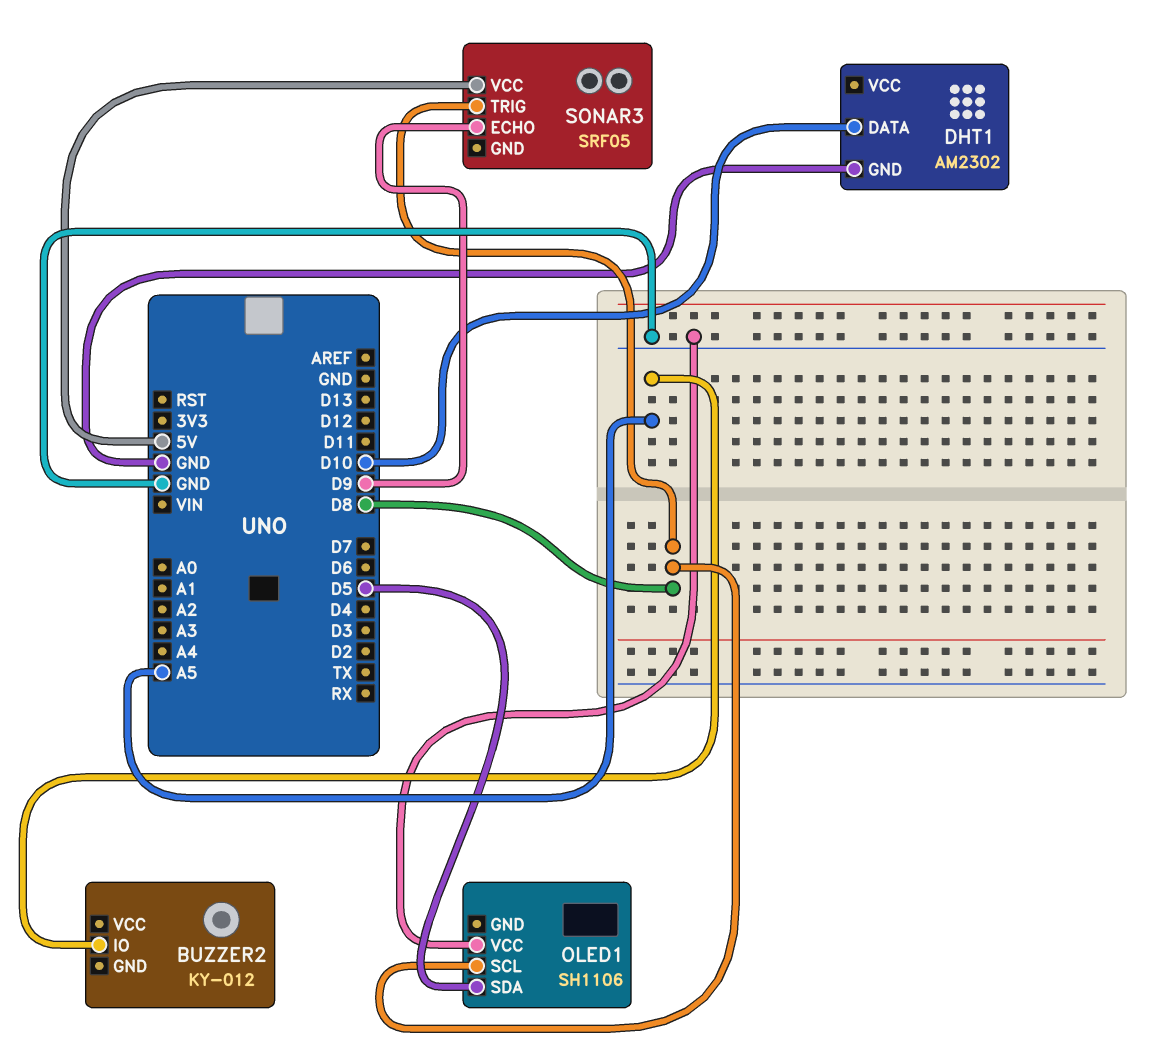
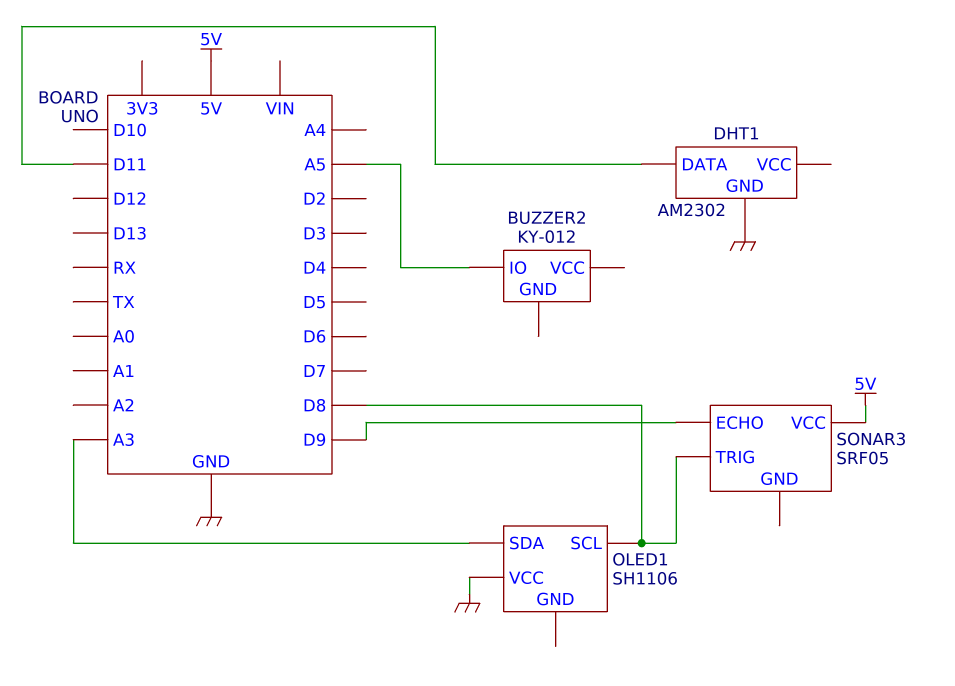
DHT1 pin DATA: D10 -> D11
OLED1 pin SDA: D5 -> A3

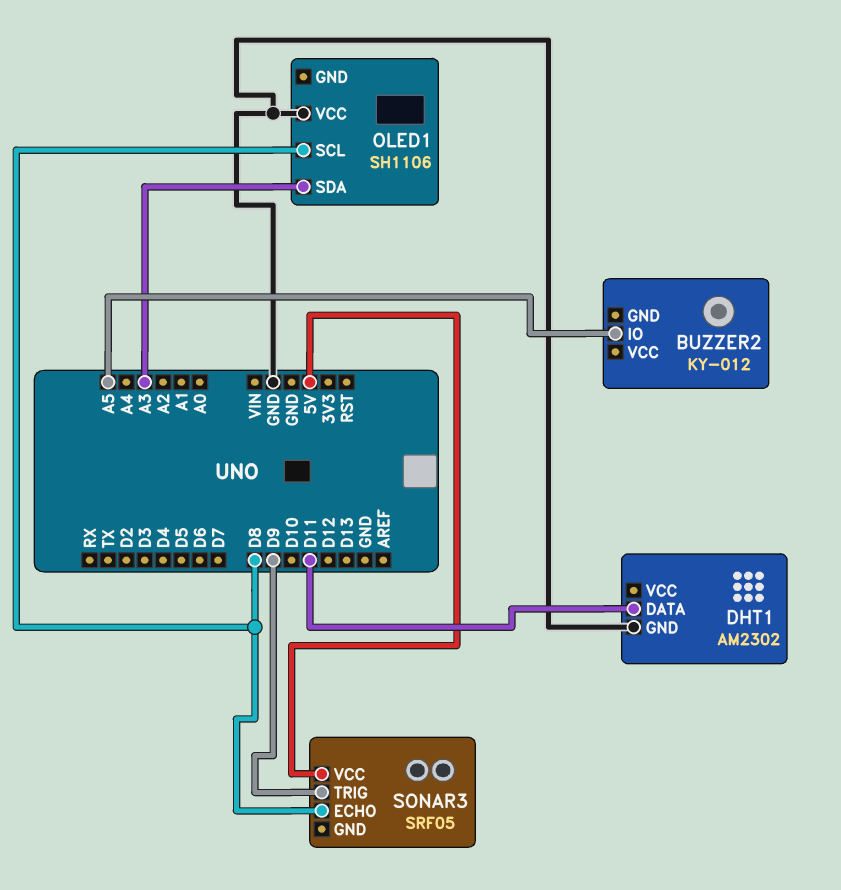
SONAR3 pin ECHO: D9 -> D8
SONAR3 pin TRIG: D8 -> D9

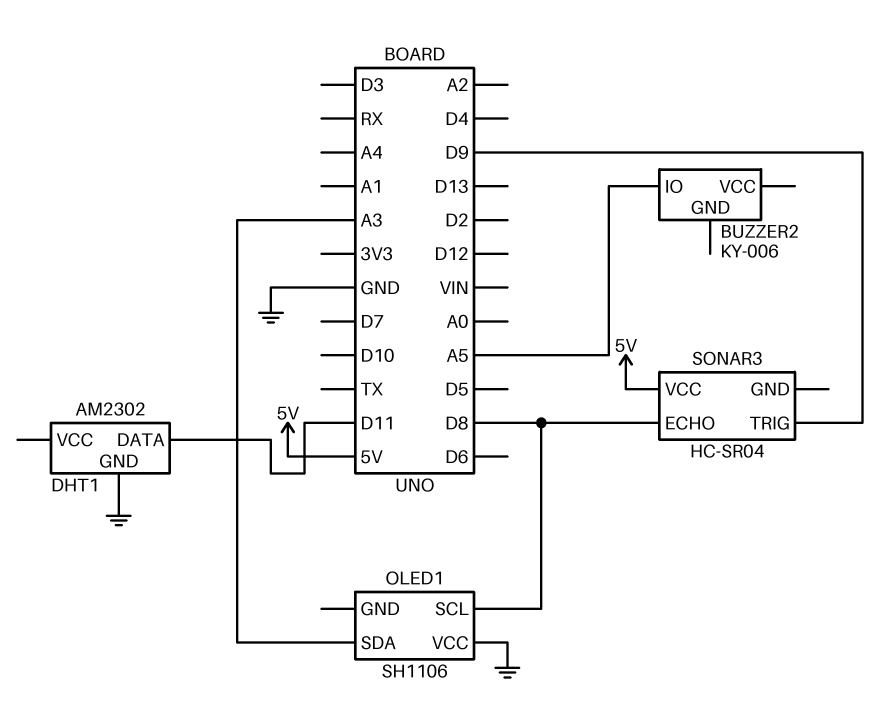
BUZZER2: KY-012 -> KY-006
SONAR3: SRF05 -> HC-SR04

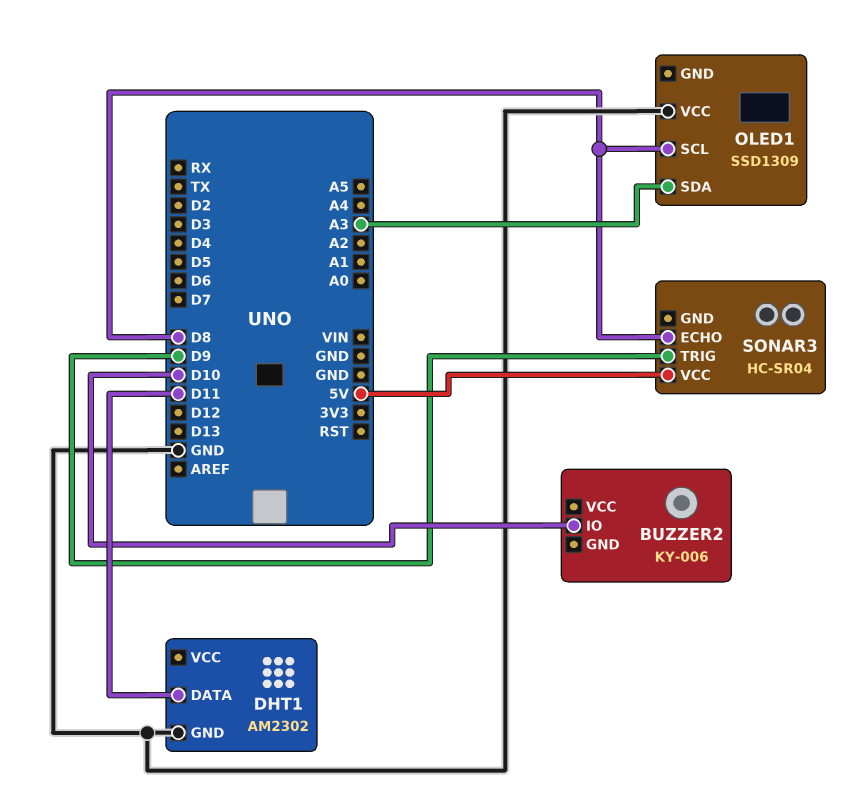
BUZZER2 pin IO: A5 -> D10
OLED1: SH1106 -> SSD1309

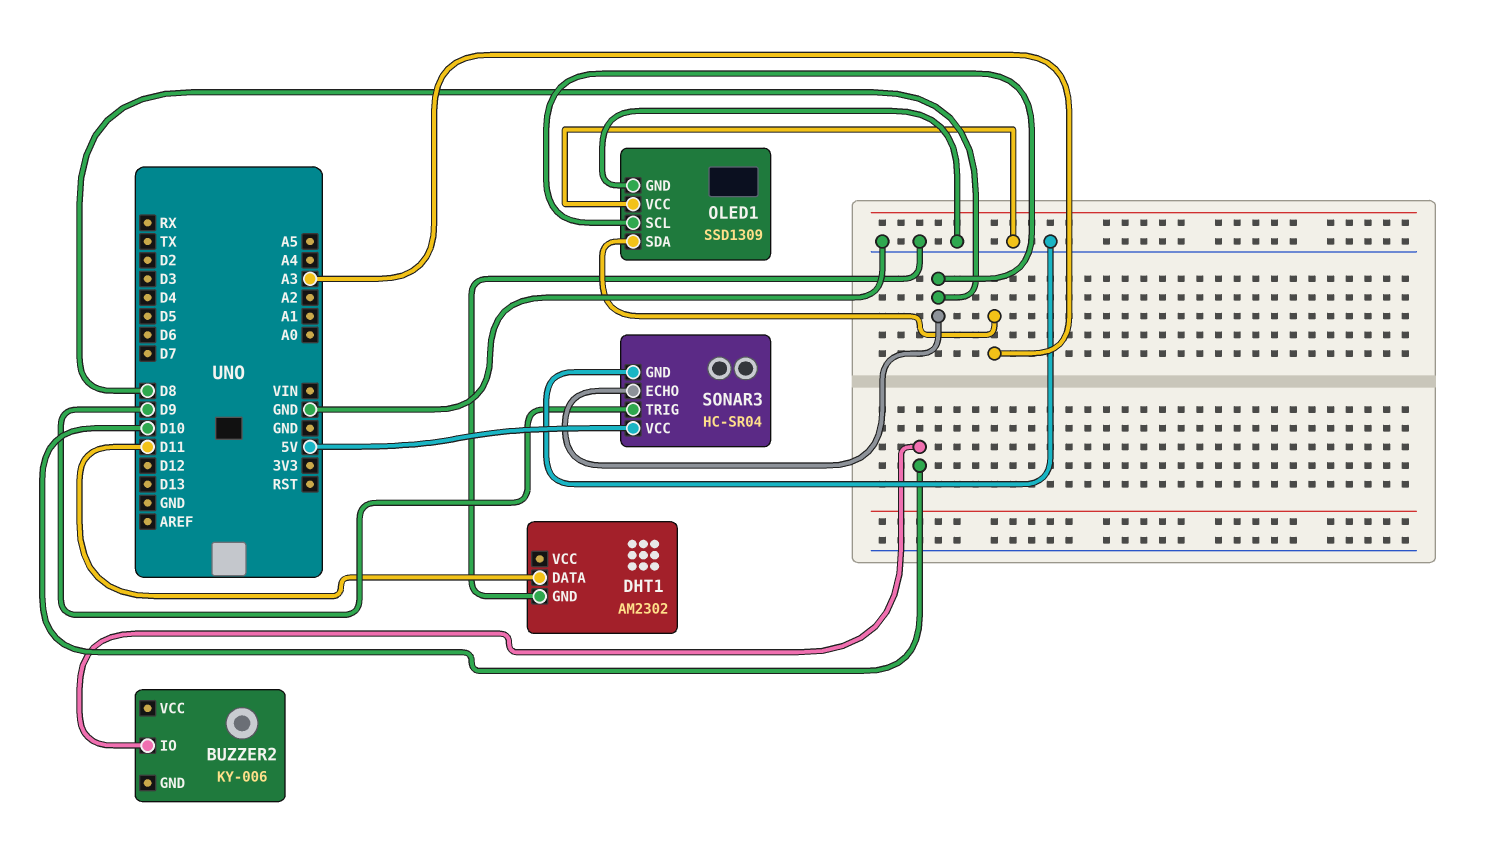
OLED1 pin GND: none -> GND
SONAR3 pin GND: none -> GND

